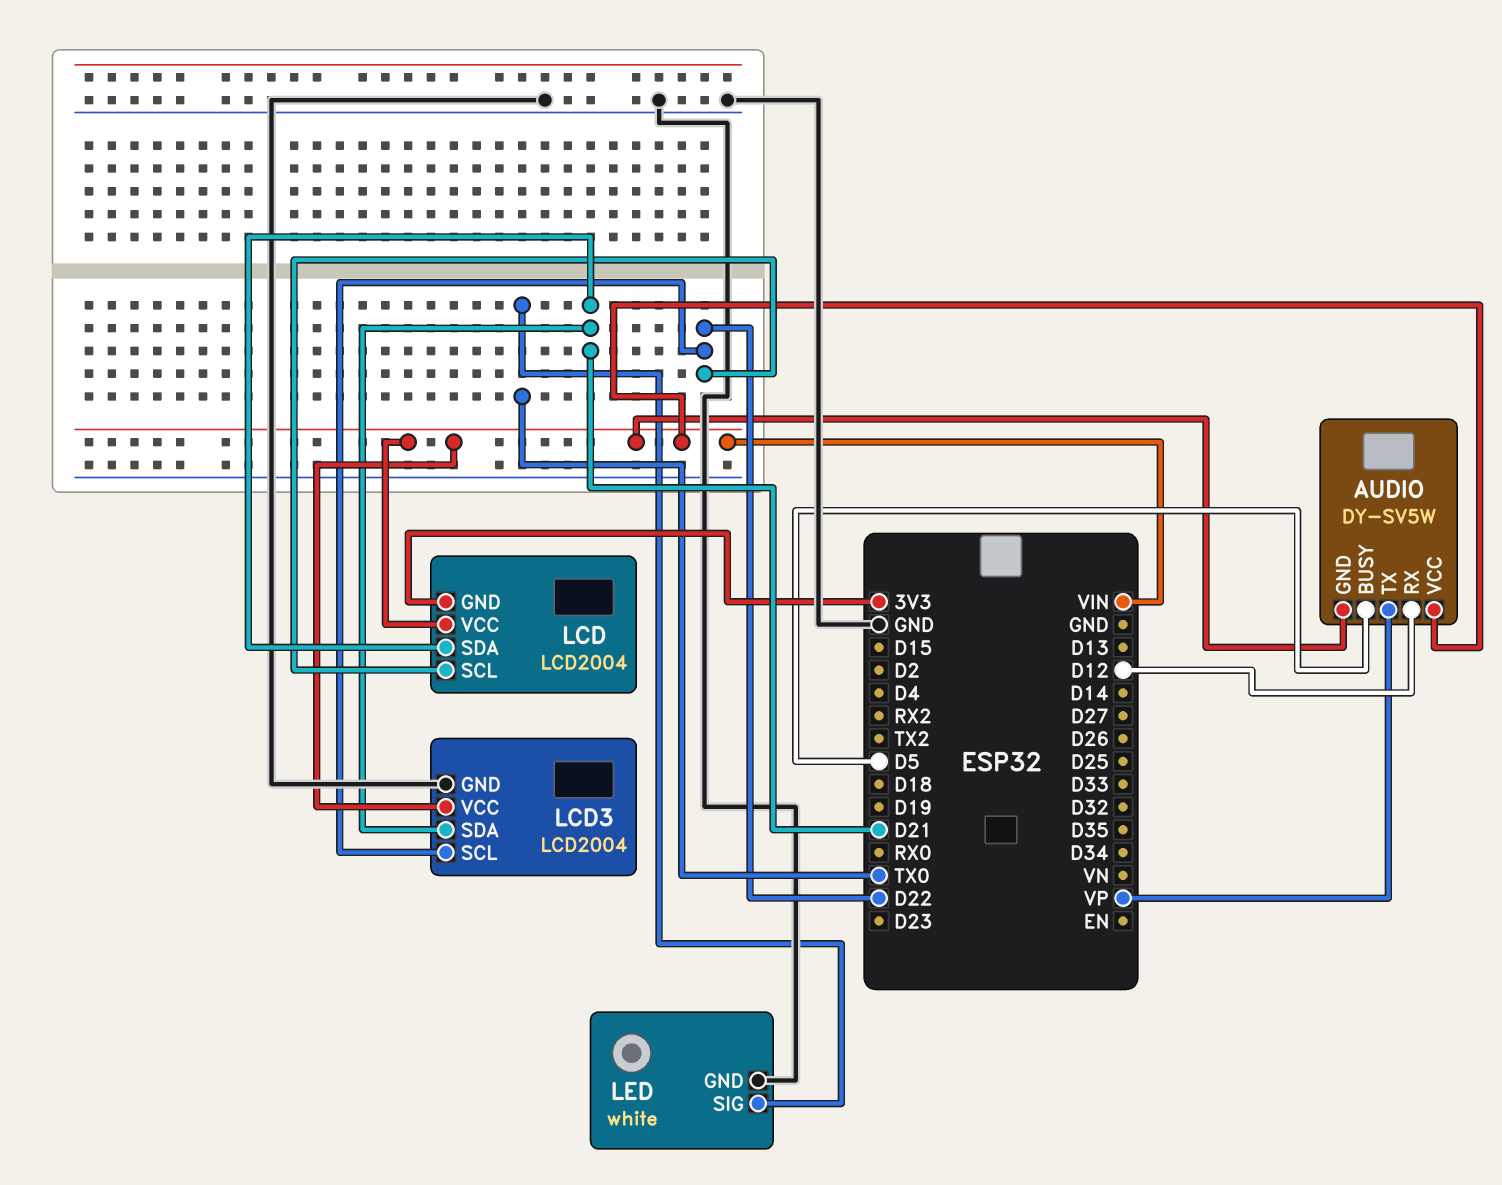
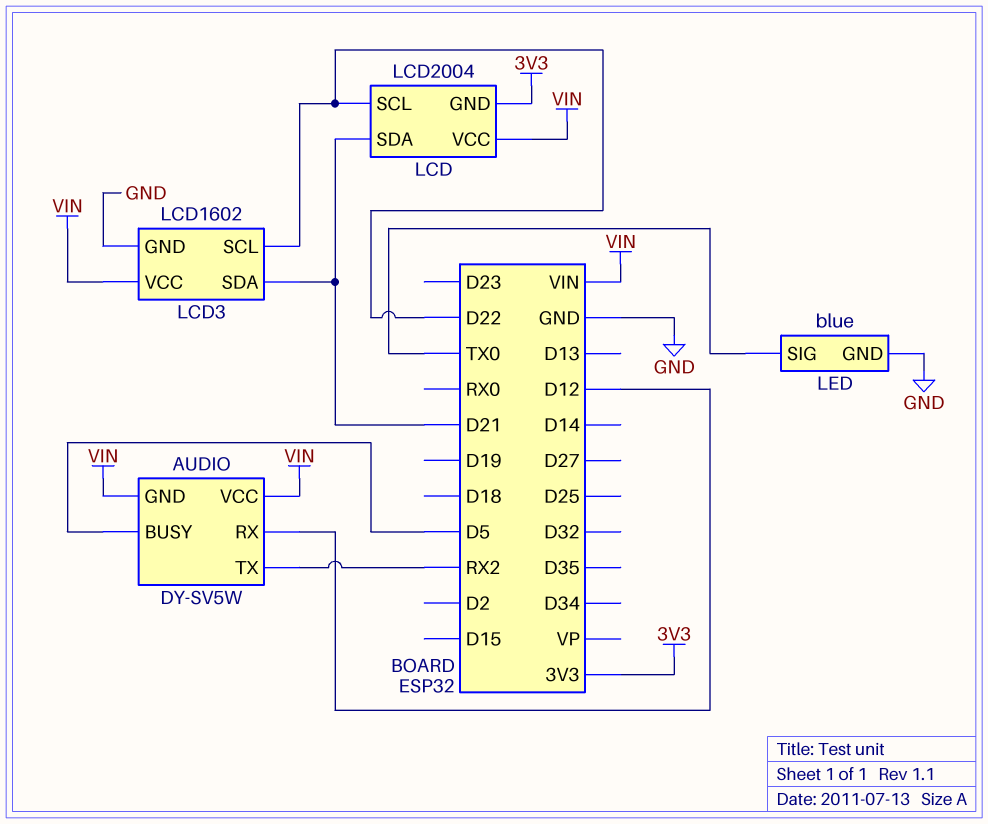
AUDIO pin TX: VP -> RX2
LCD3: LCD2004 -> LCD1602
LED: white -> blue

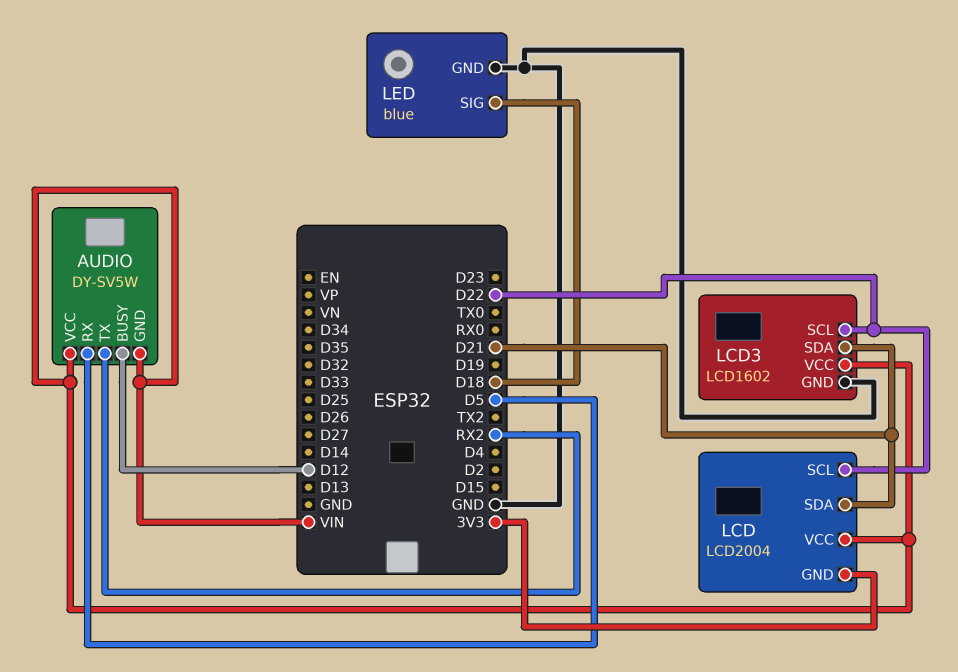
AUDIO pin BUSY: D5 -> D12
AUDIO pin RX: D12 -> D5
LED pin SIG: TX0 -> D18

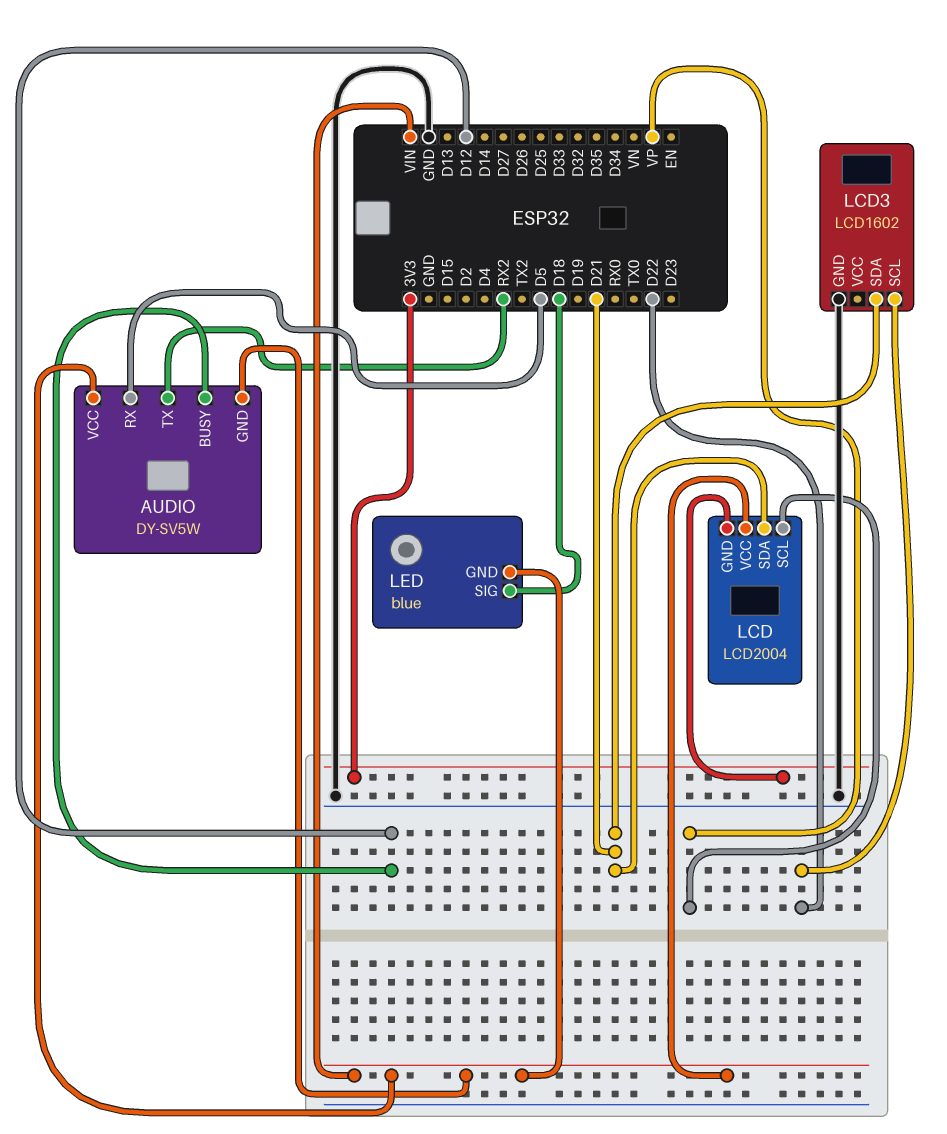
LCD pin SCL: D22 -> VP
LCD3 pin VCC: VIN -> none
LED pin GND: GND -> VIN

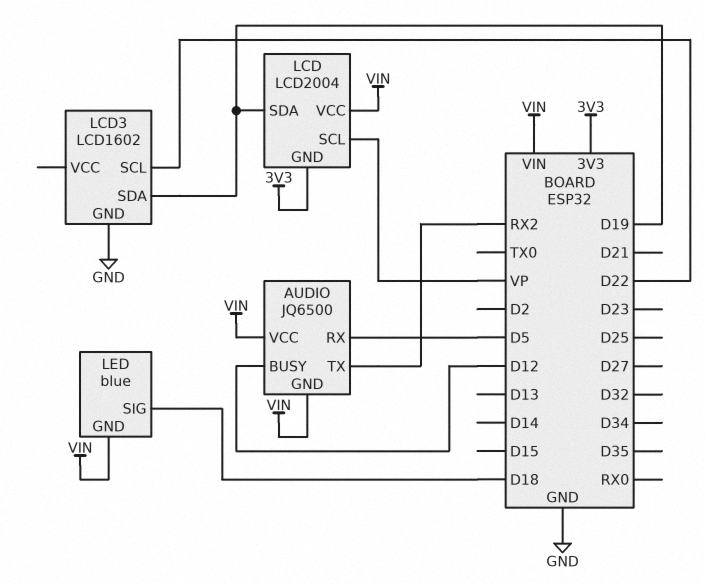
AUDIO: DY-SV5W -> JQ6500
LCD pin SDA: D21 -> D19
LCD3 pin SDA: D21 -> D19

